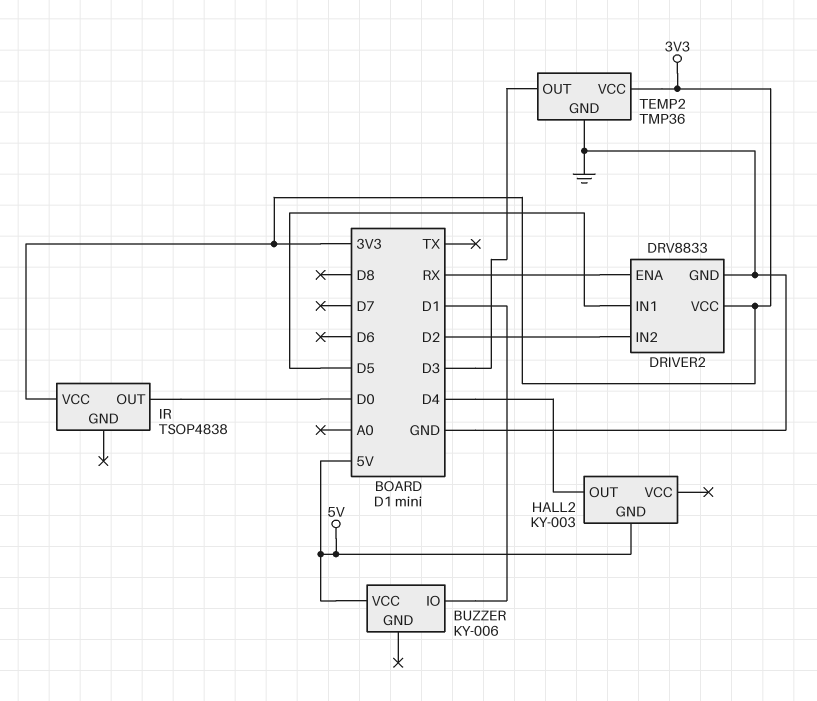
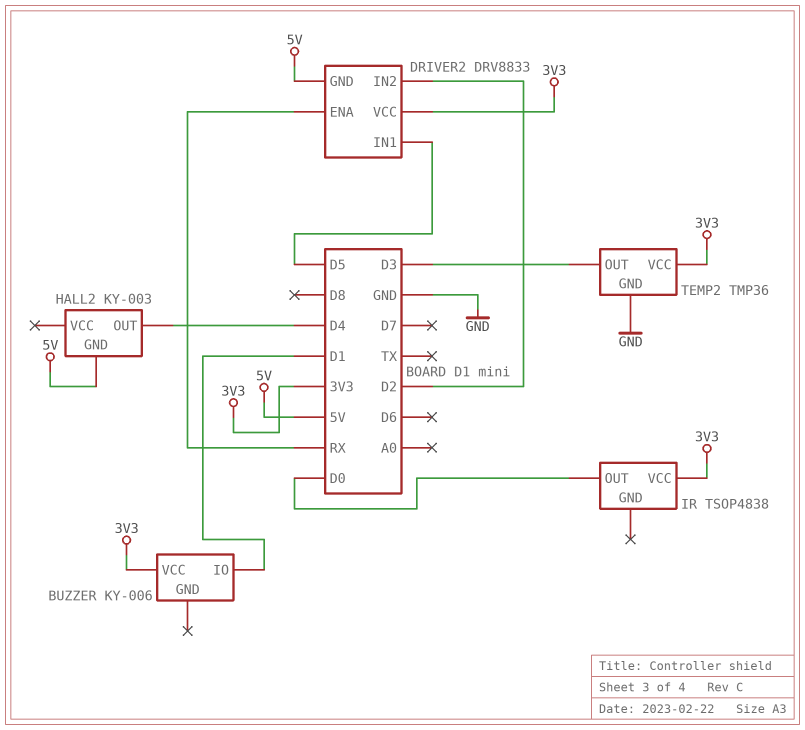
BUZZER pin VCC: 5V -> 3V3
DRIVER2 pin GND: GND -> 5V

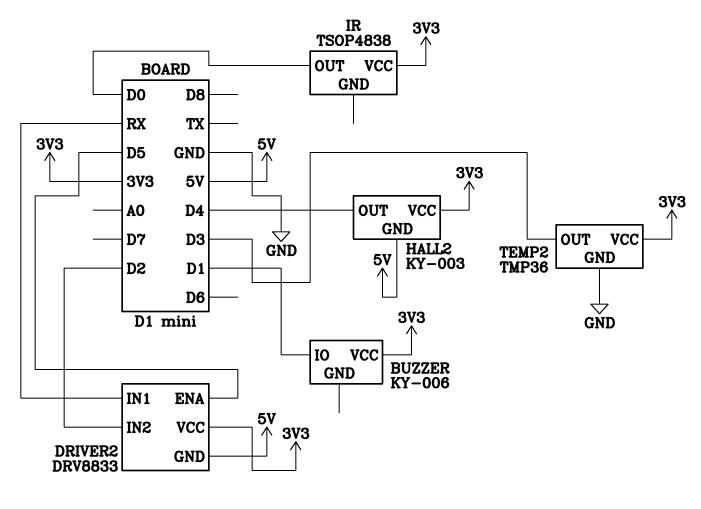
DRIVER2 pin ENA: RX -> D5
DRIVER2 pin IN1: D5 -> RX
HALL2 pin VCC: none -> 3V3

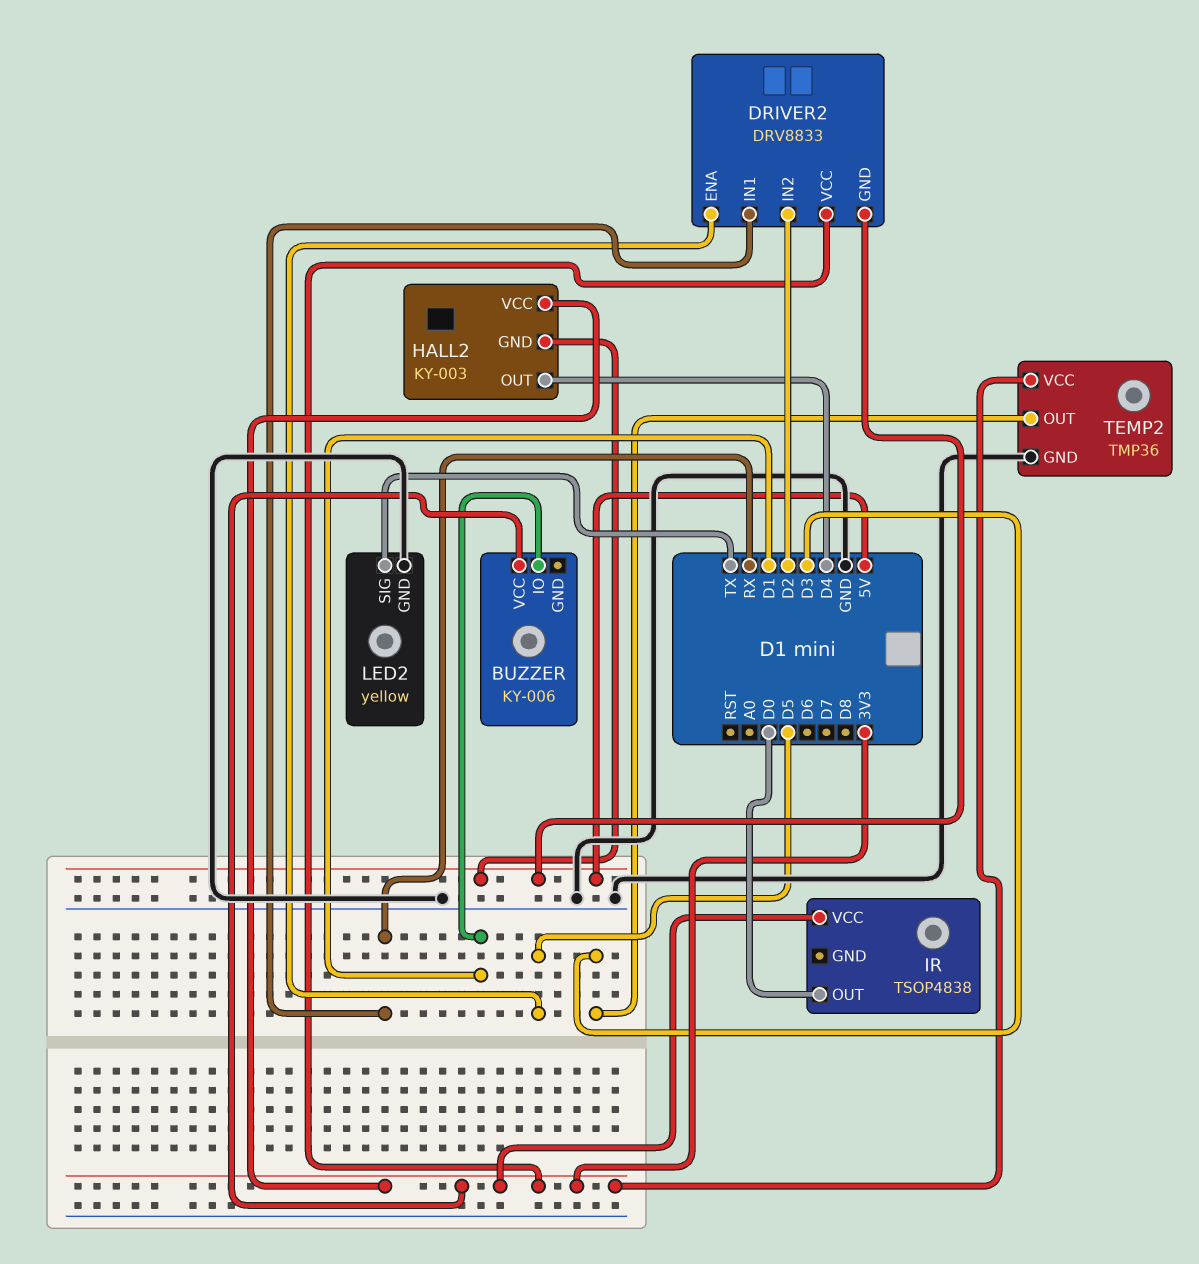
LED2: none -> yellow
LED2 pin GND: none -> GND
LED2 pin SIG: none -> TX

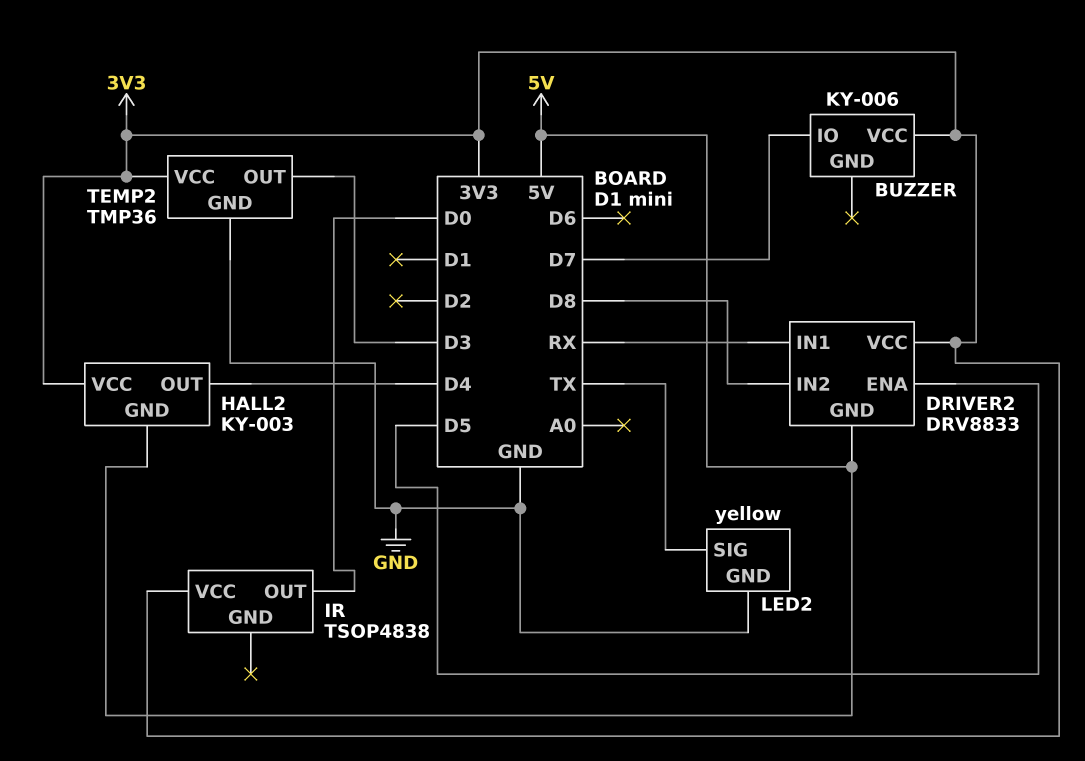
BUZZER pin IO: D1 -> D7
DRIVER2 pin IN2: D2 -> D8

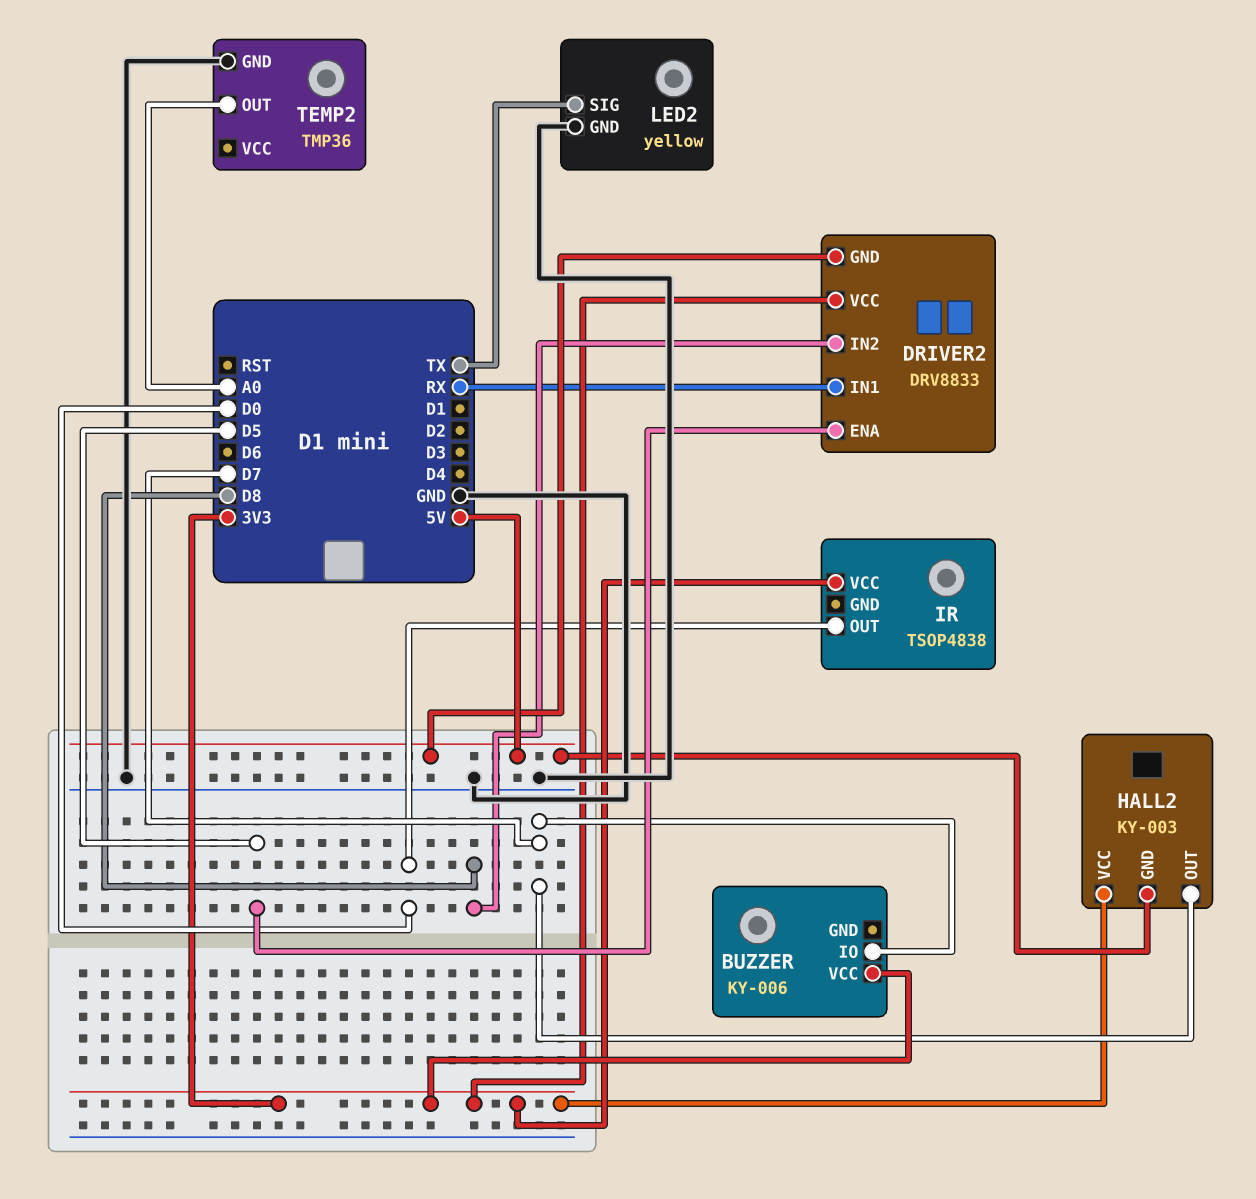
HALL2 pin OUT: D4 -> D7
TEMP2 pin OUT: D3 -> A0
TEMP2 pin VCC: 3V3 -> none

